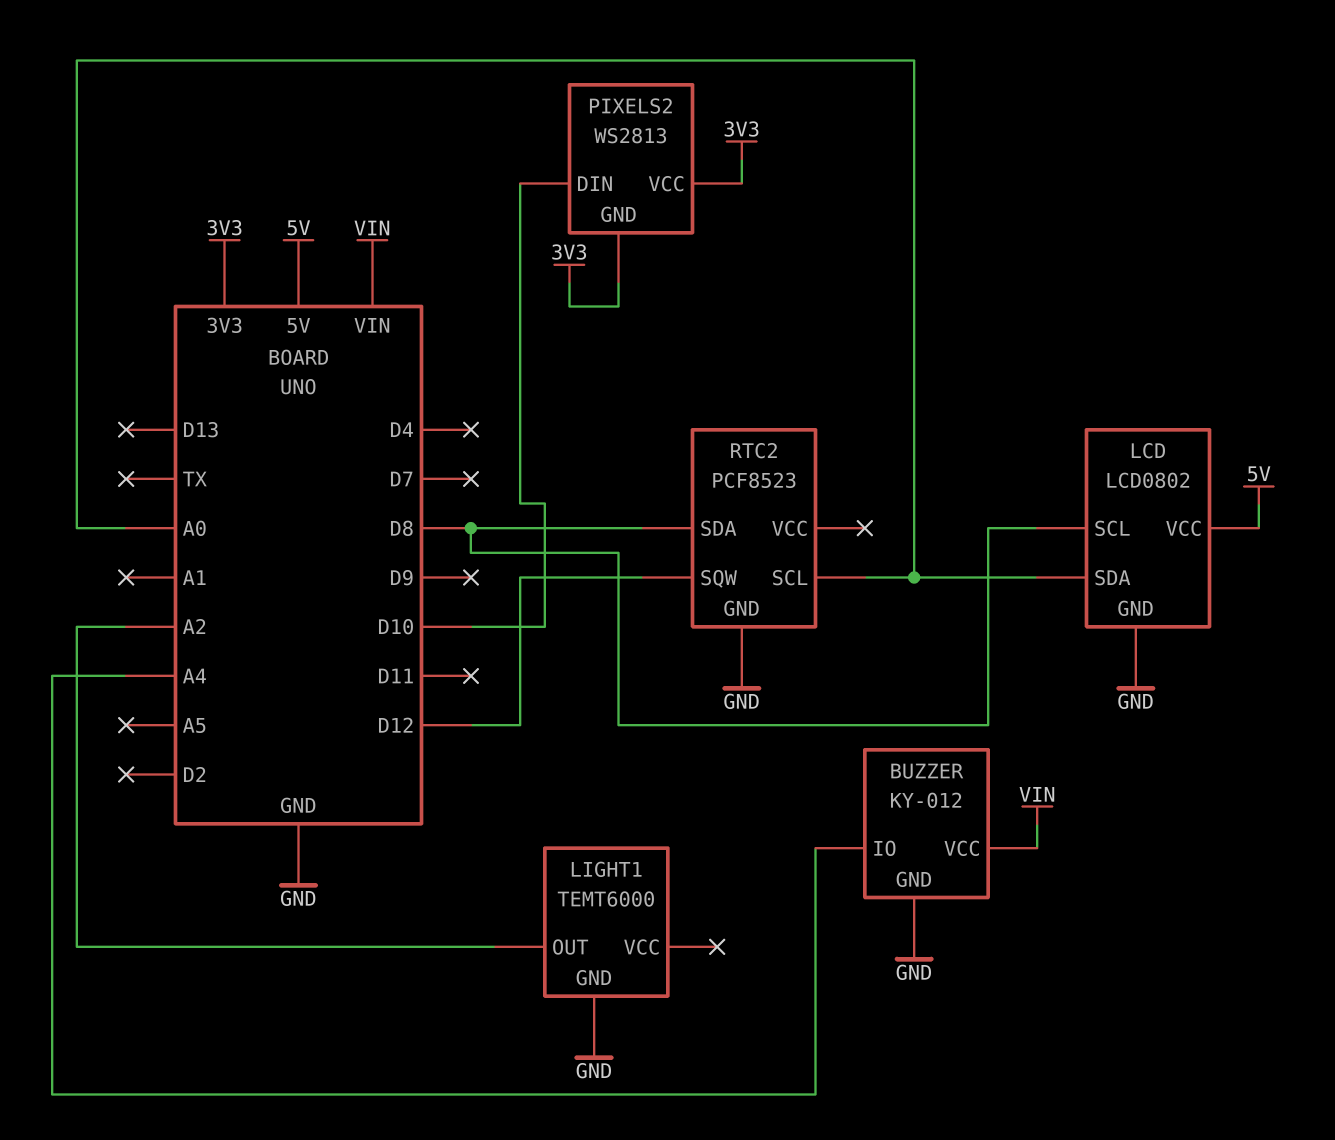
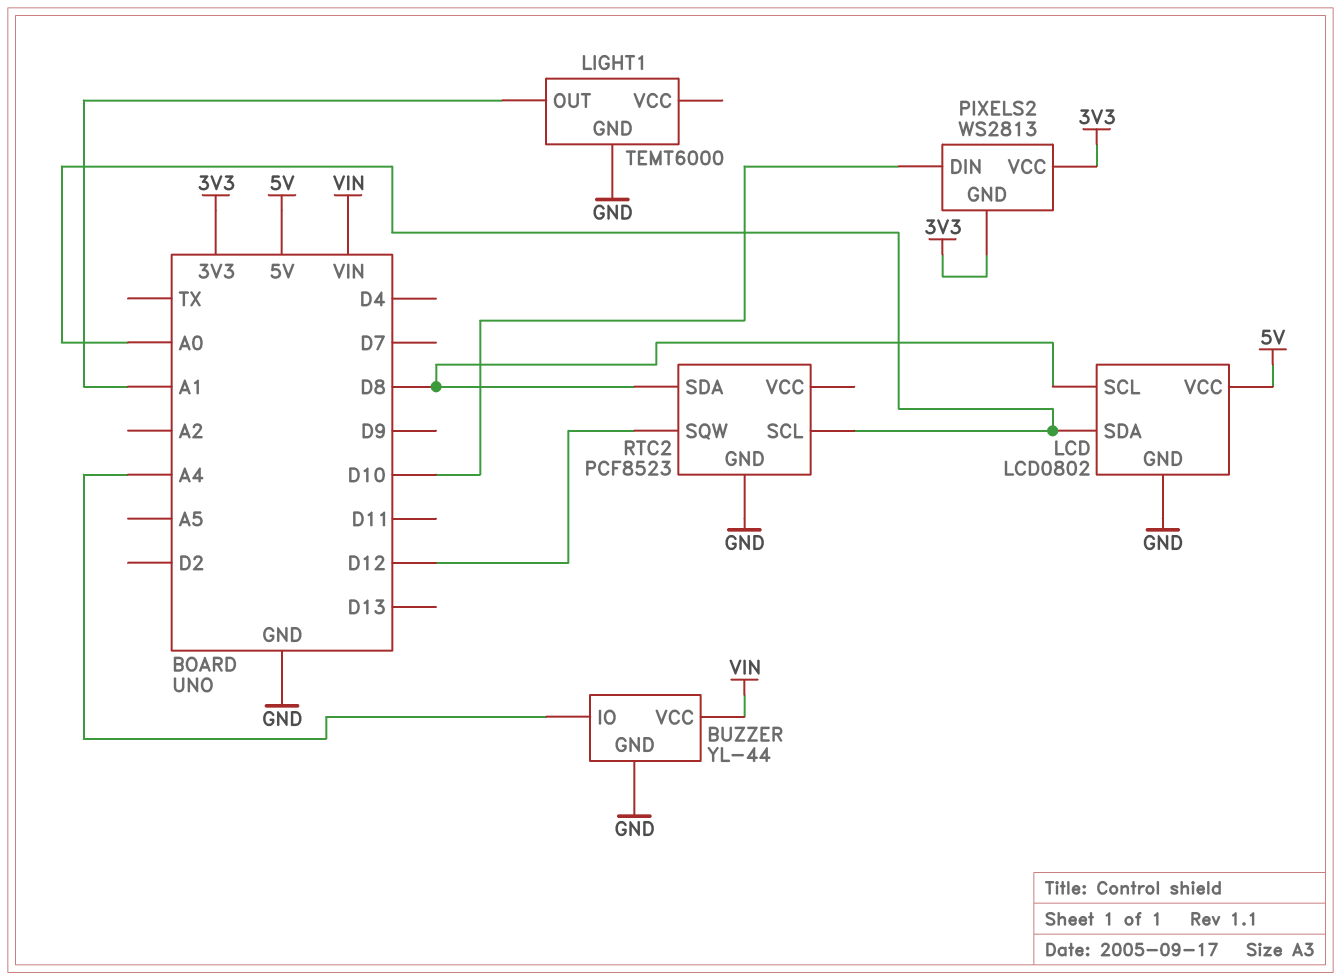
BUZZER: KY-012 -> YL-44
LIGHT1 pin OUT: A2 -> A1

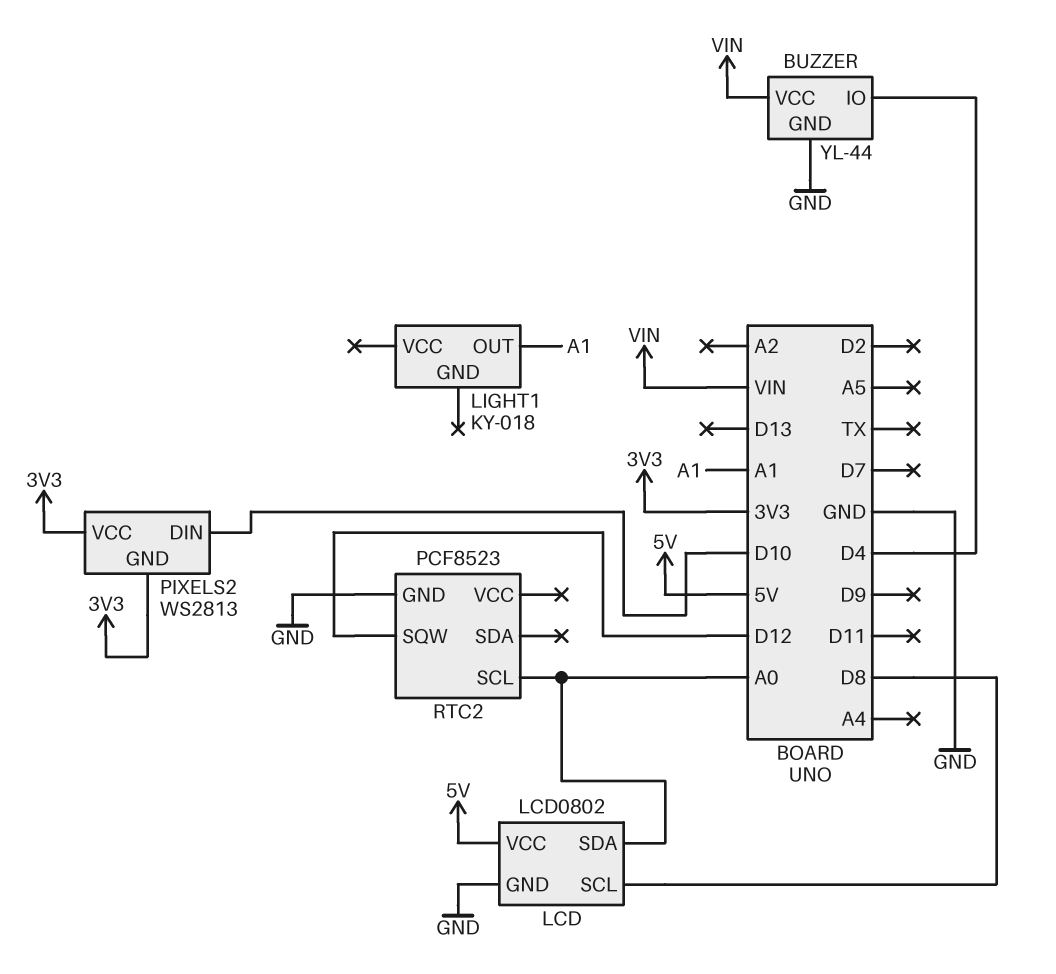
BUZZER pin IO: A4 -> D4
LIGHT1: TEMT6000 -> KY-018
LIGHT1 pin GND: GND -> none
RTC2 pin SDA: D8 -> none

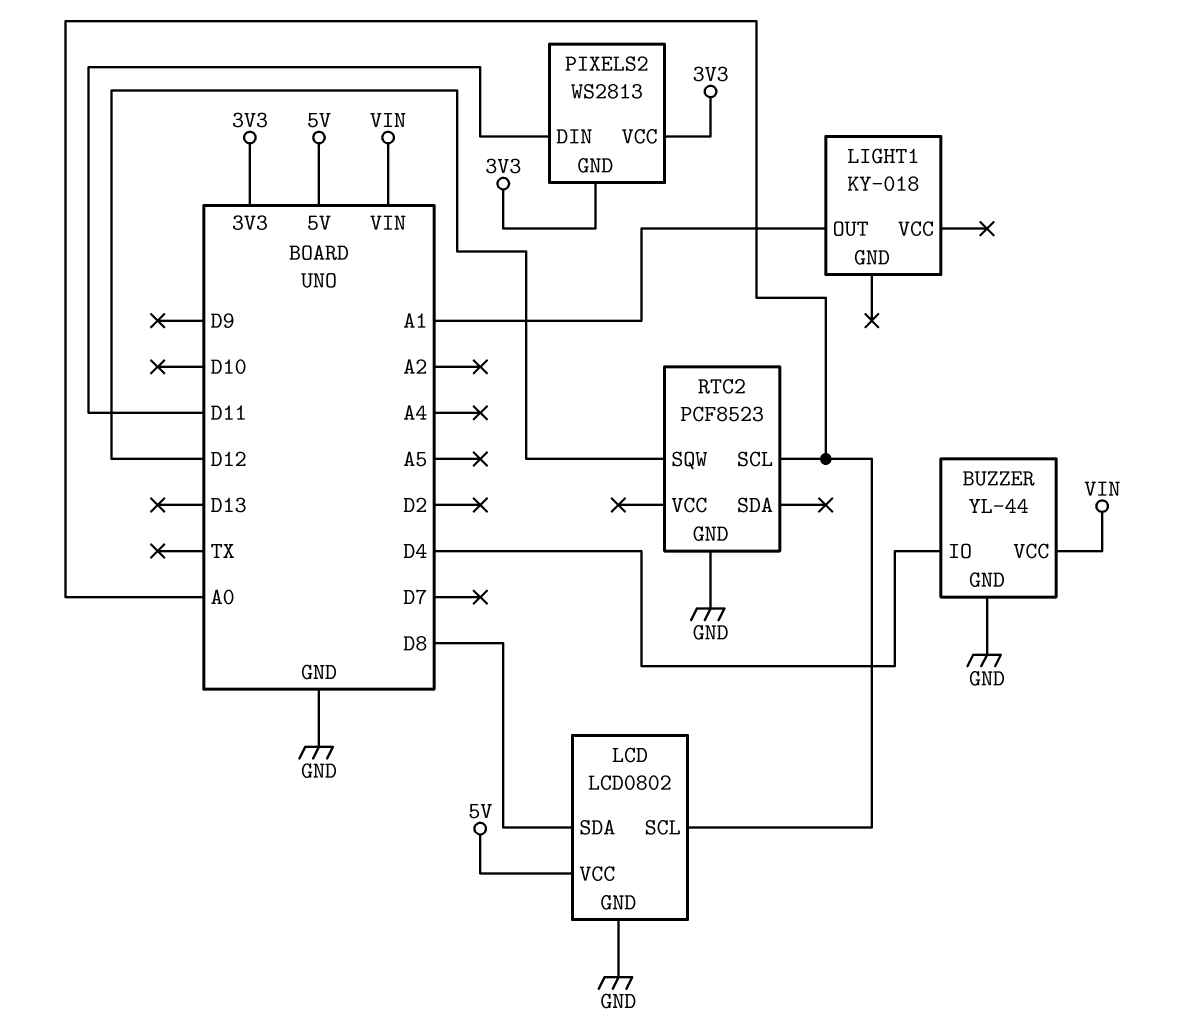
LCD pin SCL: D8 -> A0
LCD pin SDA: A0 -> D8
PIXELS2 pin DIN: D10 -> D11

